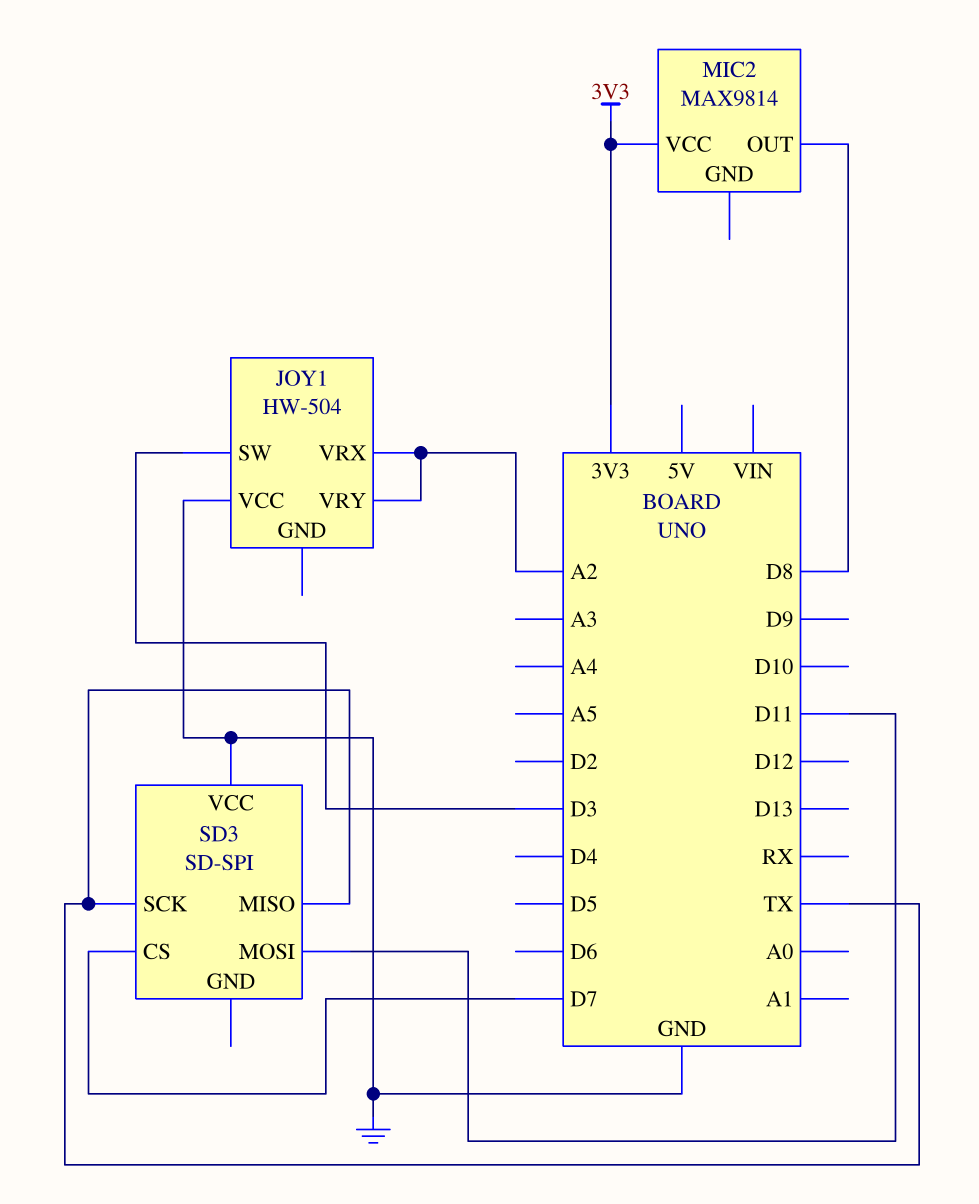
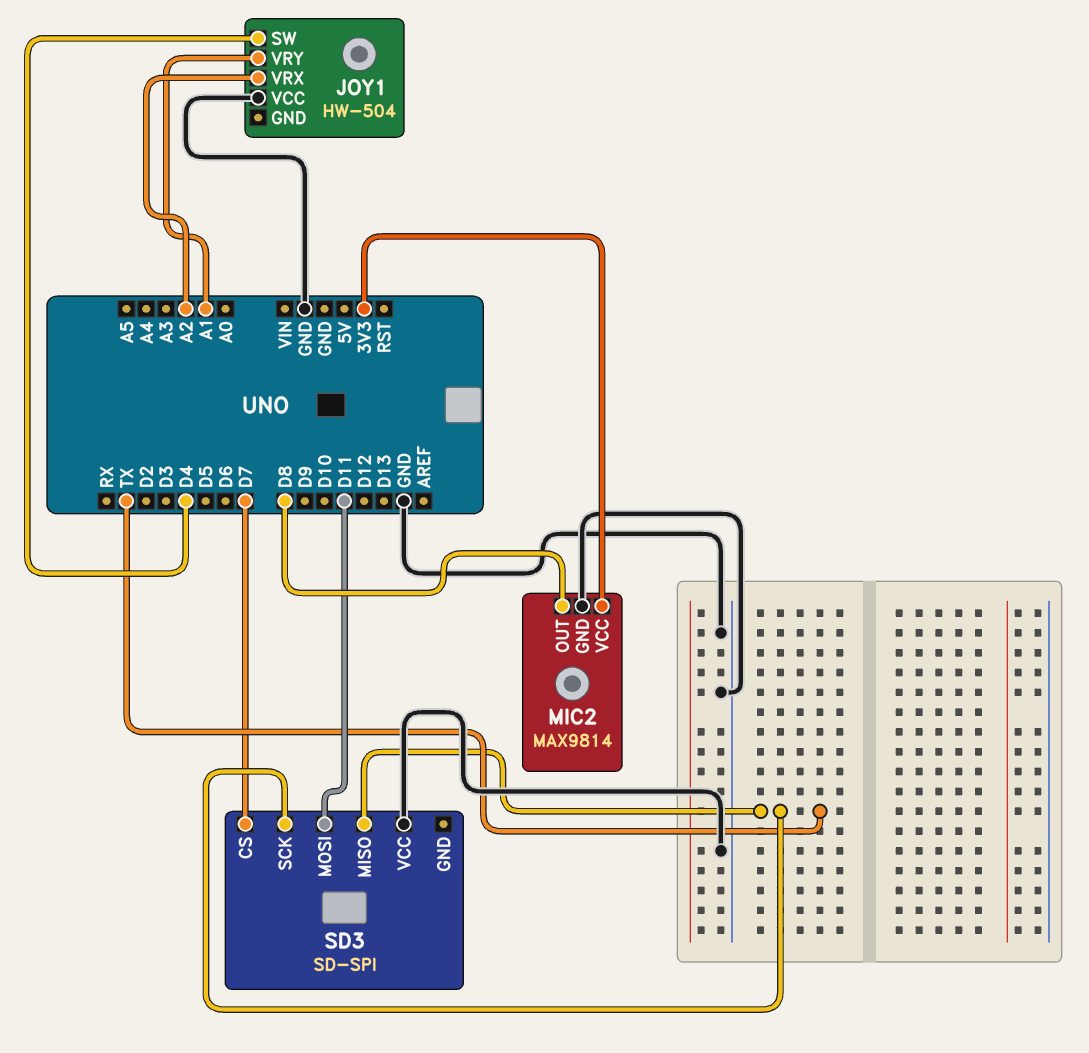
JOY1 pin SW: D3 -> D4
JOY1 pin VRY: A2 -> A1
MIC2 pin GND: none -> GND

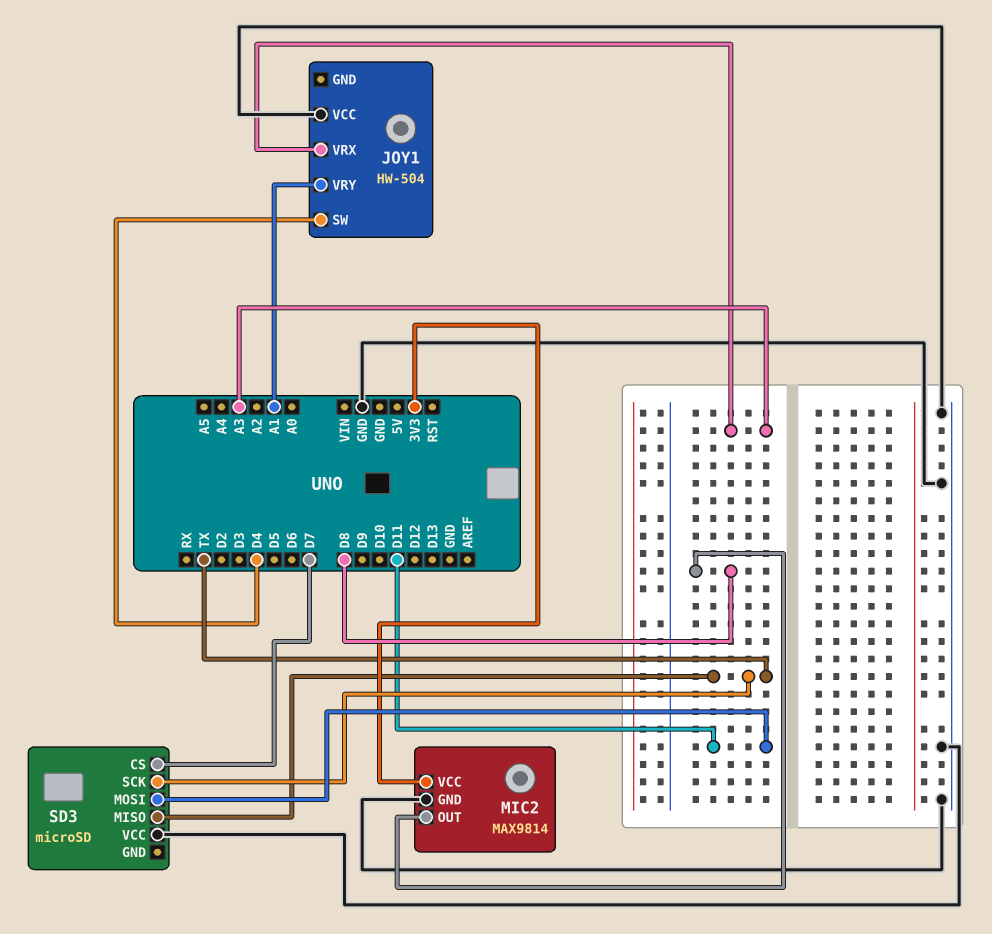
JOY1 pin VRX: A2 -> A3
SD3: SD-SPI -> microSD

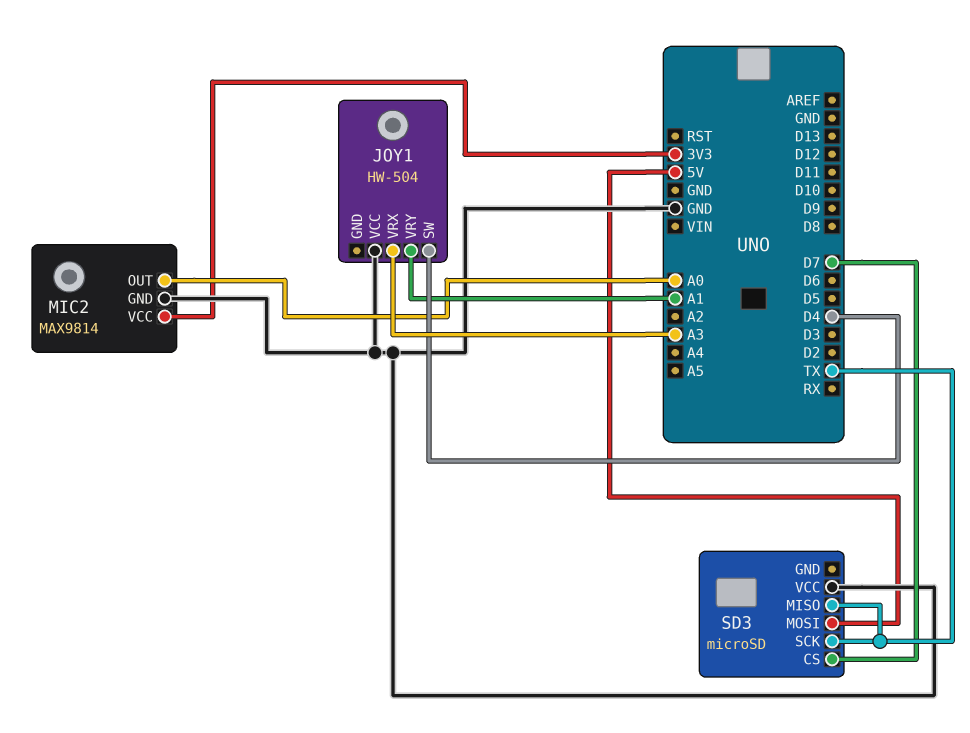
MIC2 pin OUT: D8 -> A0
SD3 pin MOSI: D11 -> 5V

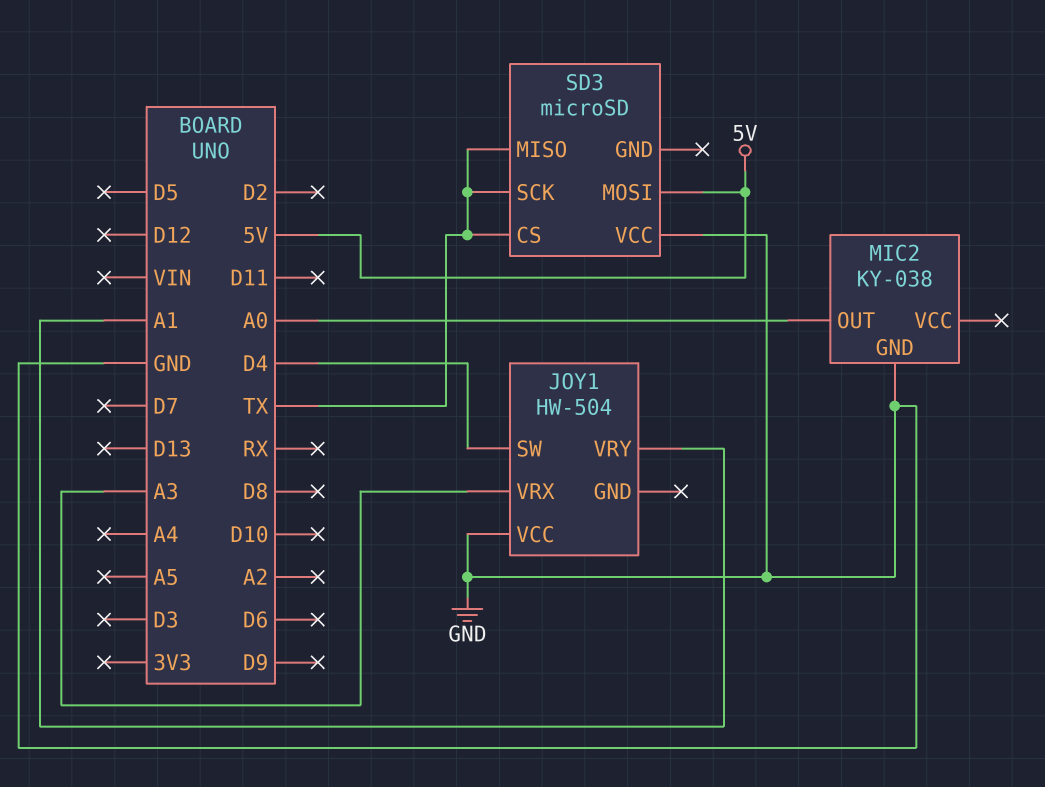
MIC2: MAX9814 -> KY-038
MIC2 pin VCC: 3V3 -> none
SD3 pin CS: D7 -> TX

